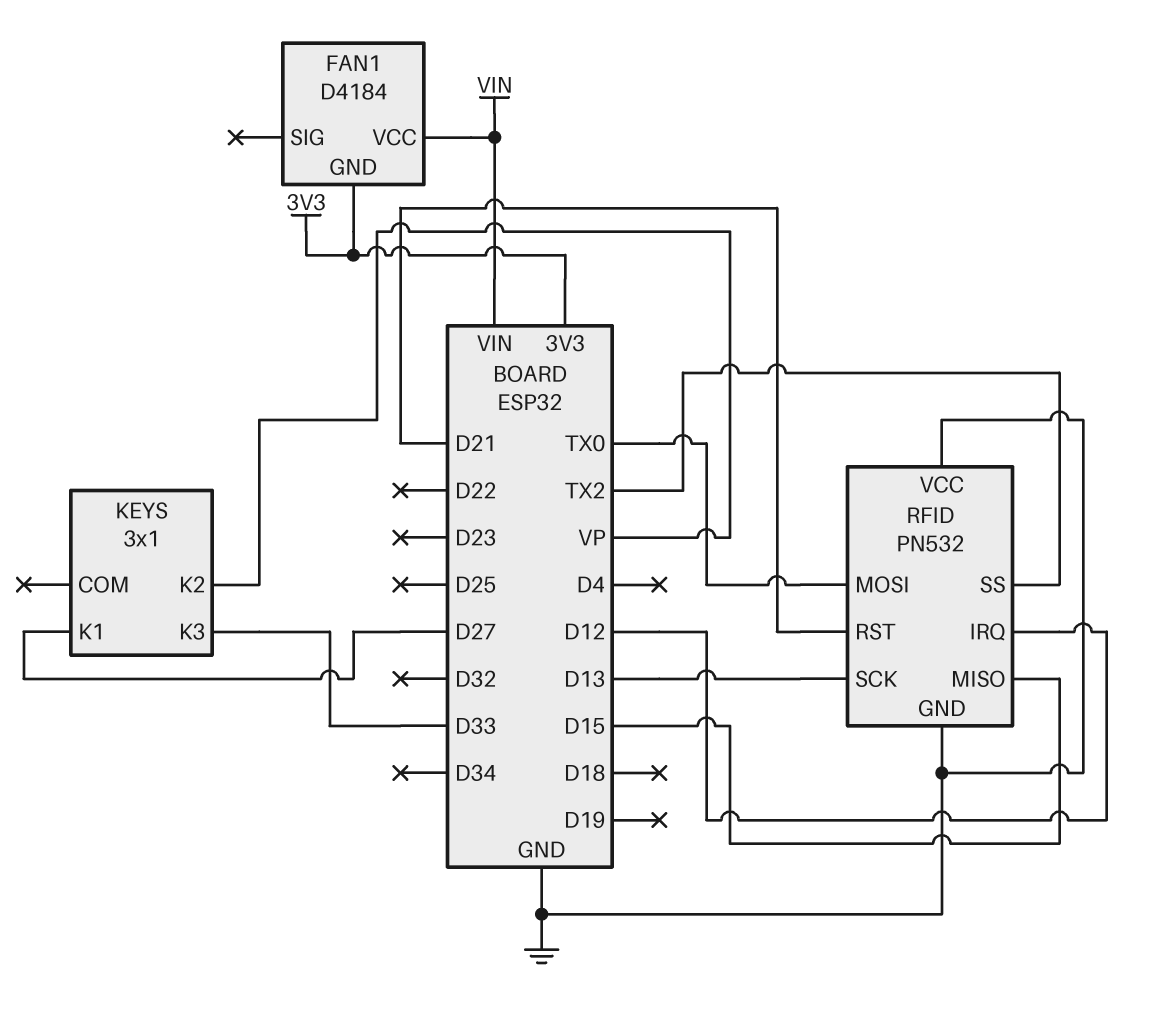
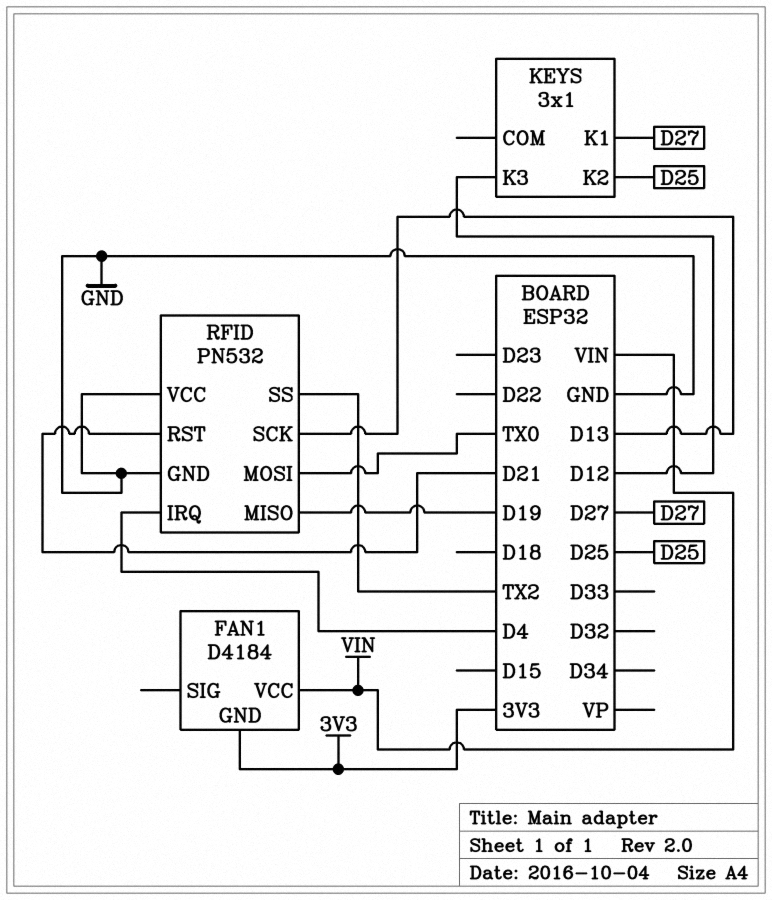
KEYS pin K2: VP -> D25
KEYS pin K3: D33 -> D12
RFID pin IRQ: D12 -> D4
RFID pin MISO: D15 -> D19

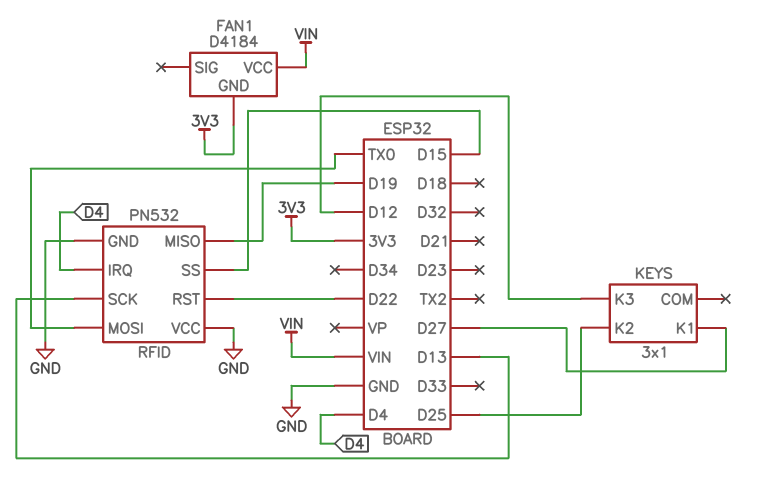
RFID pin RST: D21 -> D22
RFID pin SS: TX2 -> D15

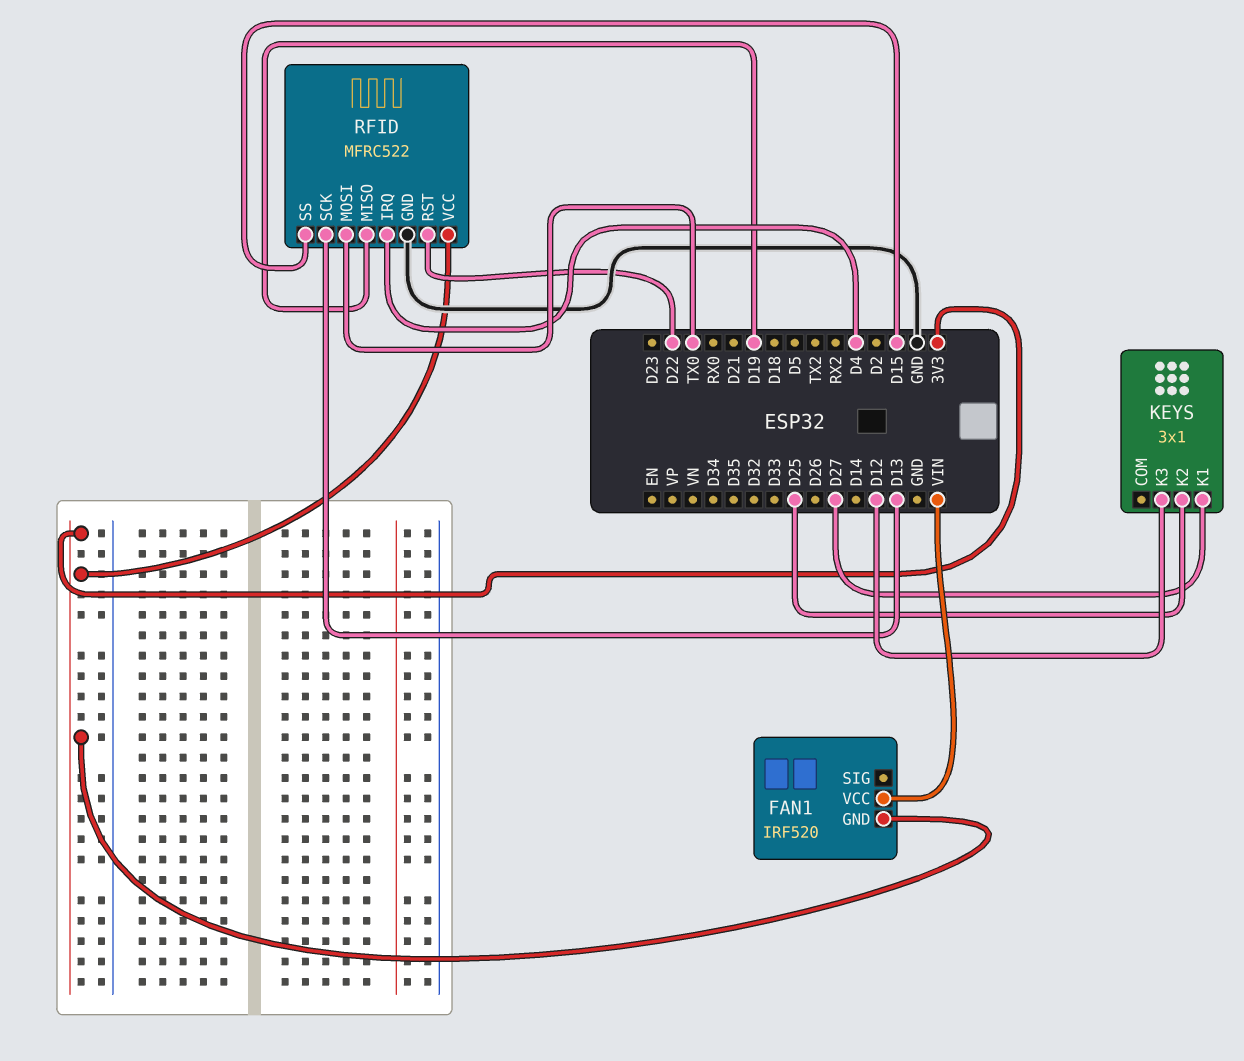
FAN1: D4184 -> IRF520
RFID: PN532 -> MFRC522
RFID pin VCC: GND -> 3V3

